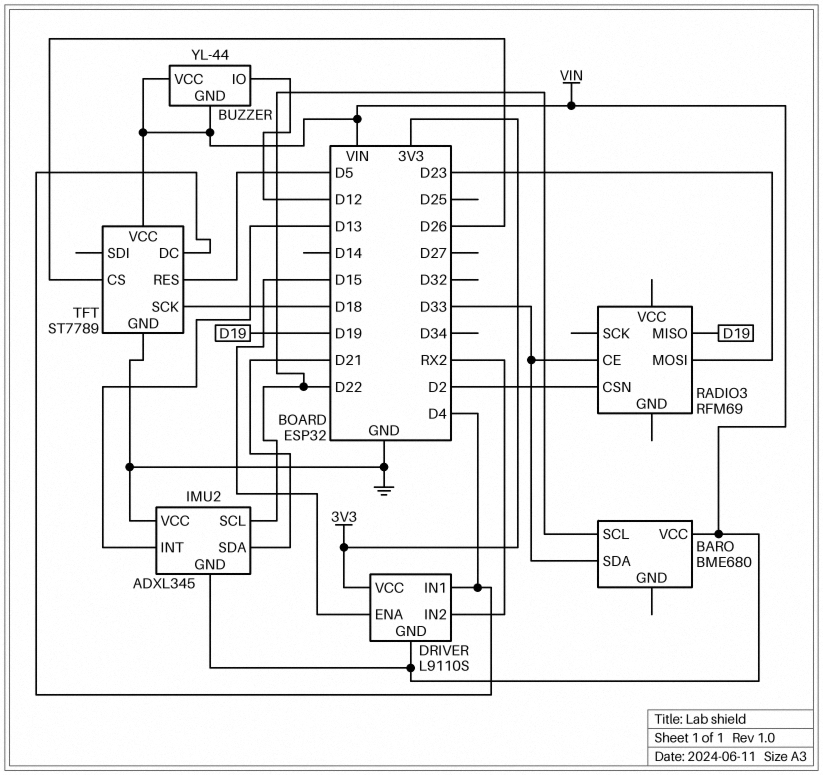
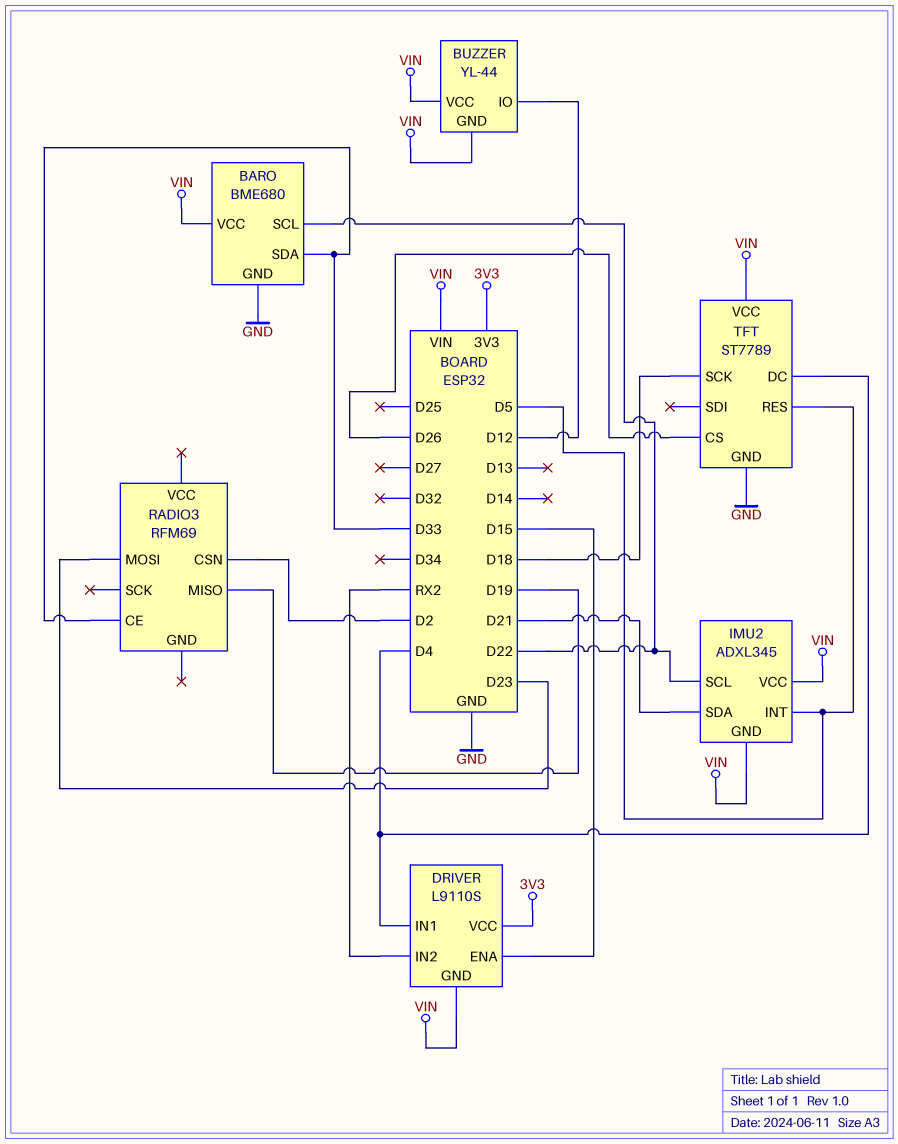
BARO pin GND: none -> GND
IMU2 pin INT: D13 -> D5
IMU2 pin VCC: GND -> VIN

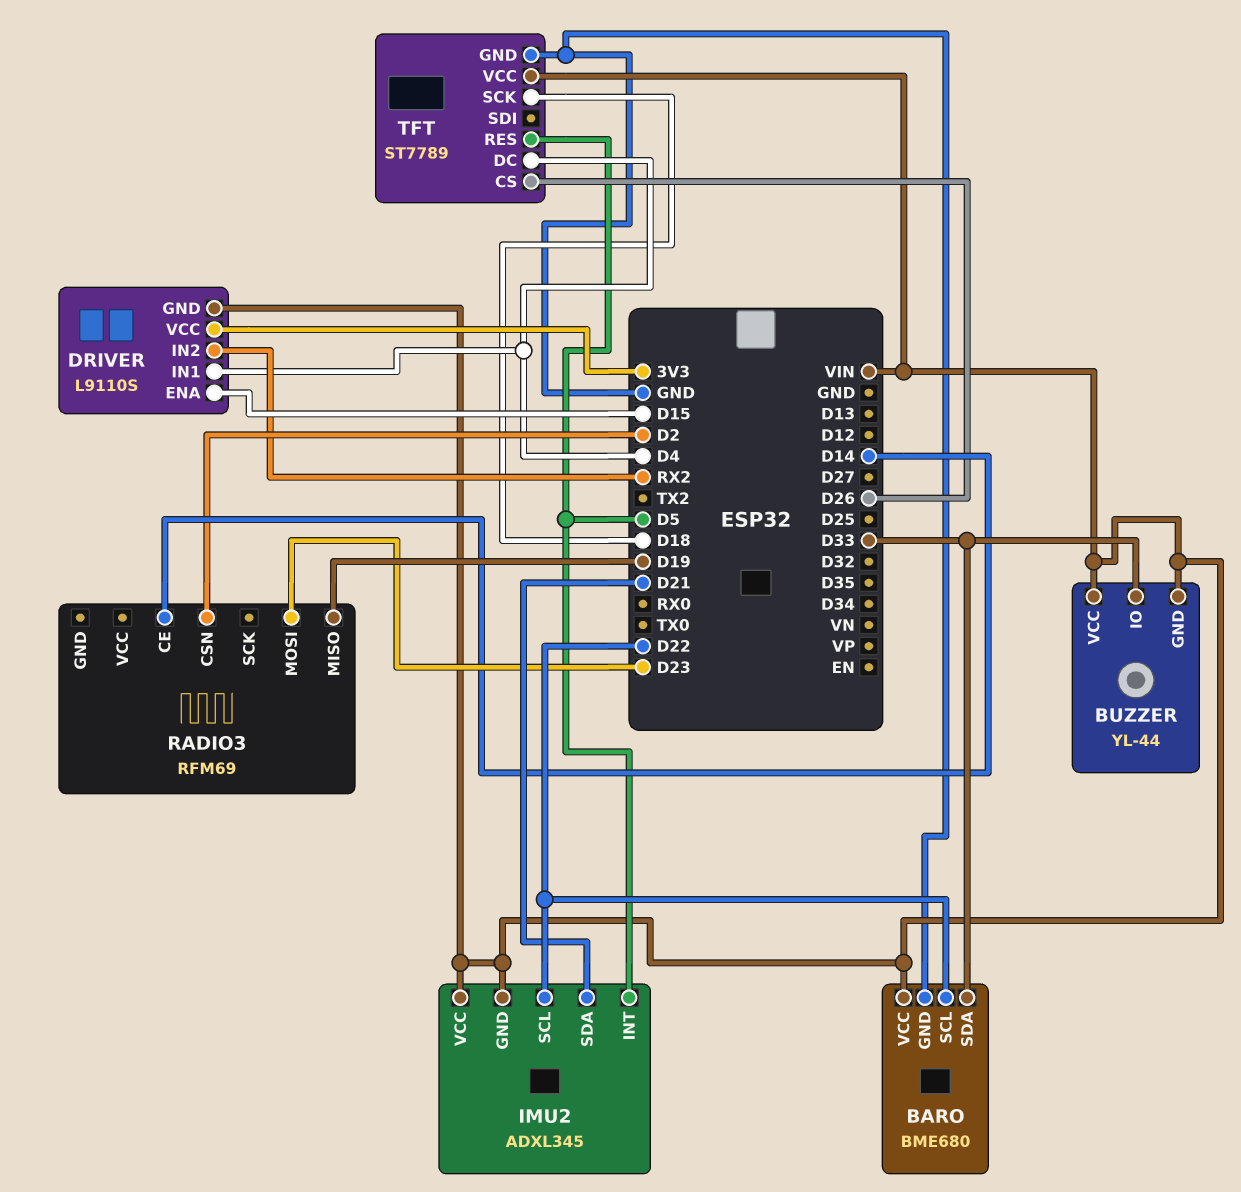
BUZZER pin IO: D12 -> D33
RADIO3 pin CE: D33 -> D14

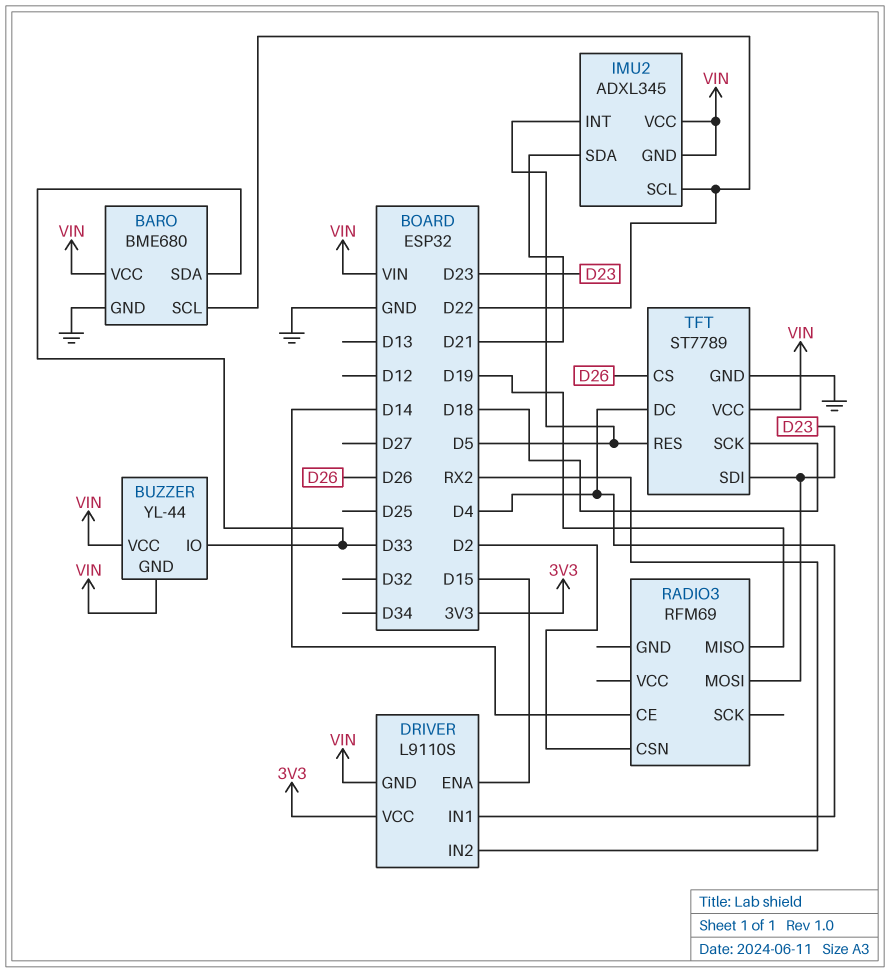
TFT pin SDI: none -> D23

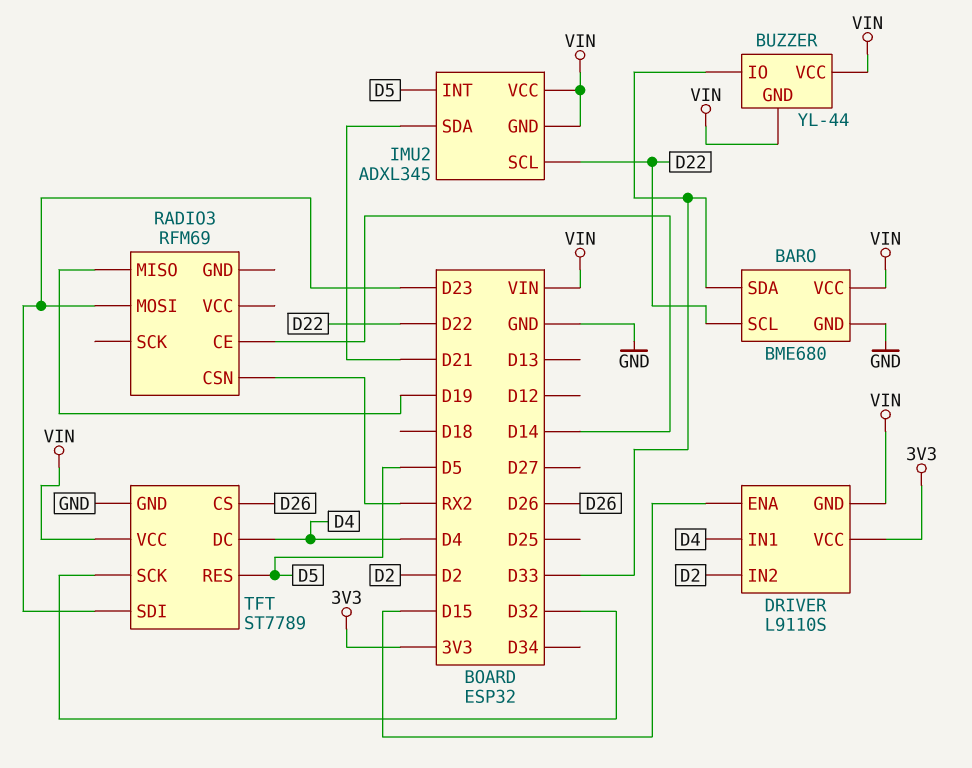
DRIVER pin IN2: RX2 -> D2
RADIO3 pin CSN: D2 -> RX2
TFT pin SCK: D18 -> D32

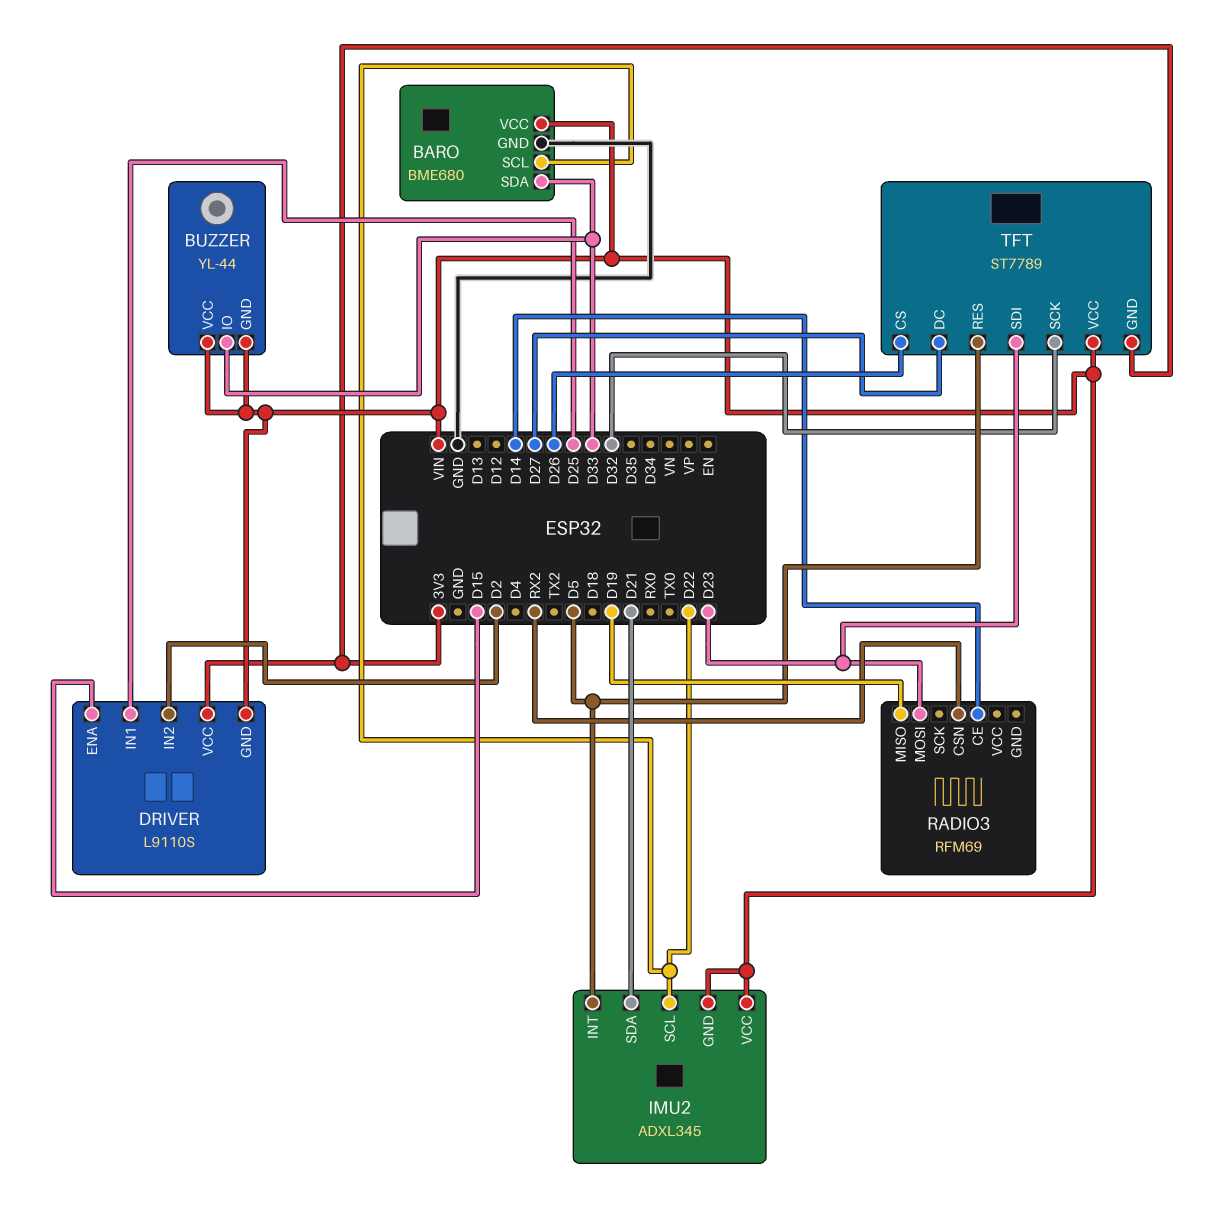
DRIVER pin IN1: D4 -> D25
TFT pin DC: D4 -> D27
TFT pin GND: GND -> 3V3

